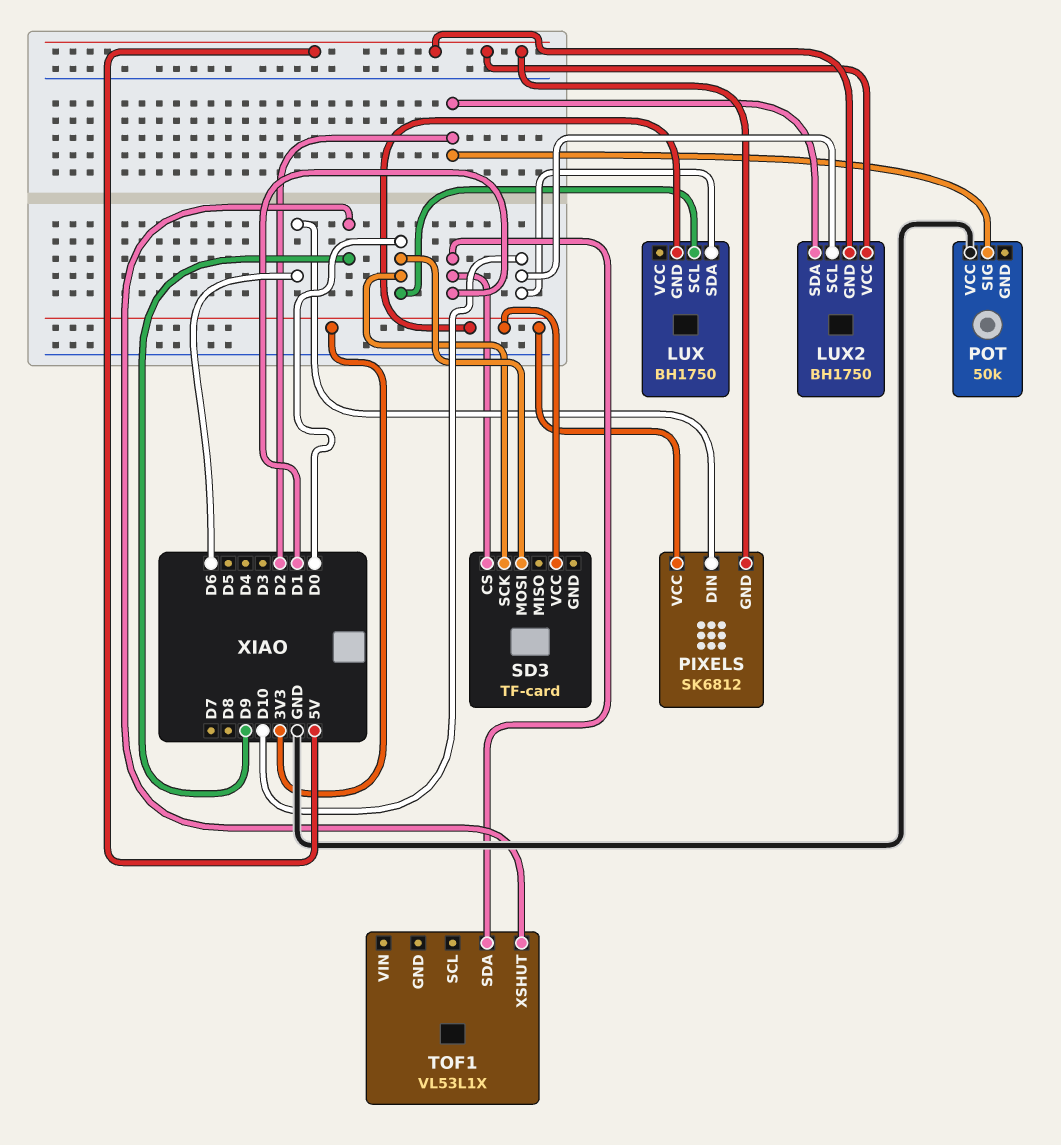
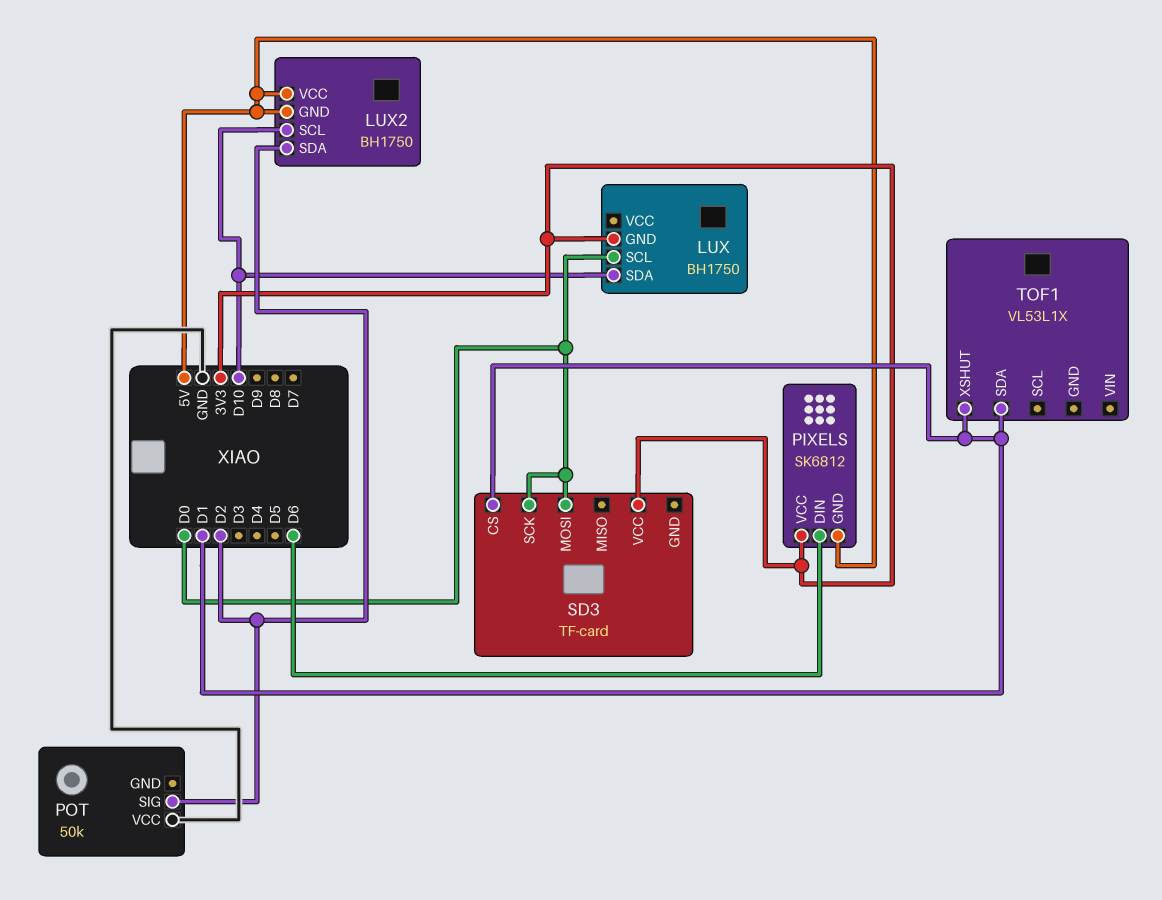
TOF1 pin XSHUT: D9 -> D1

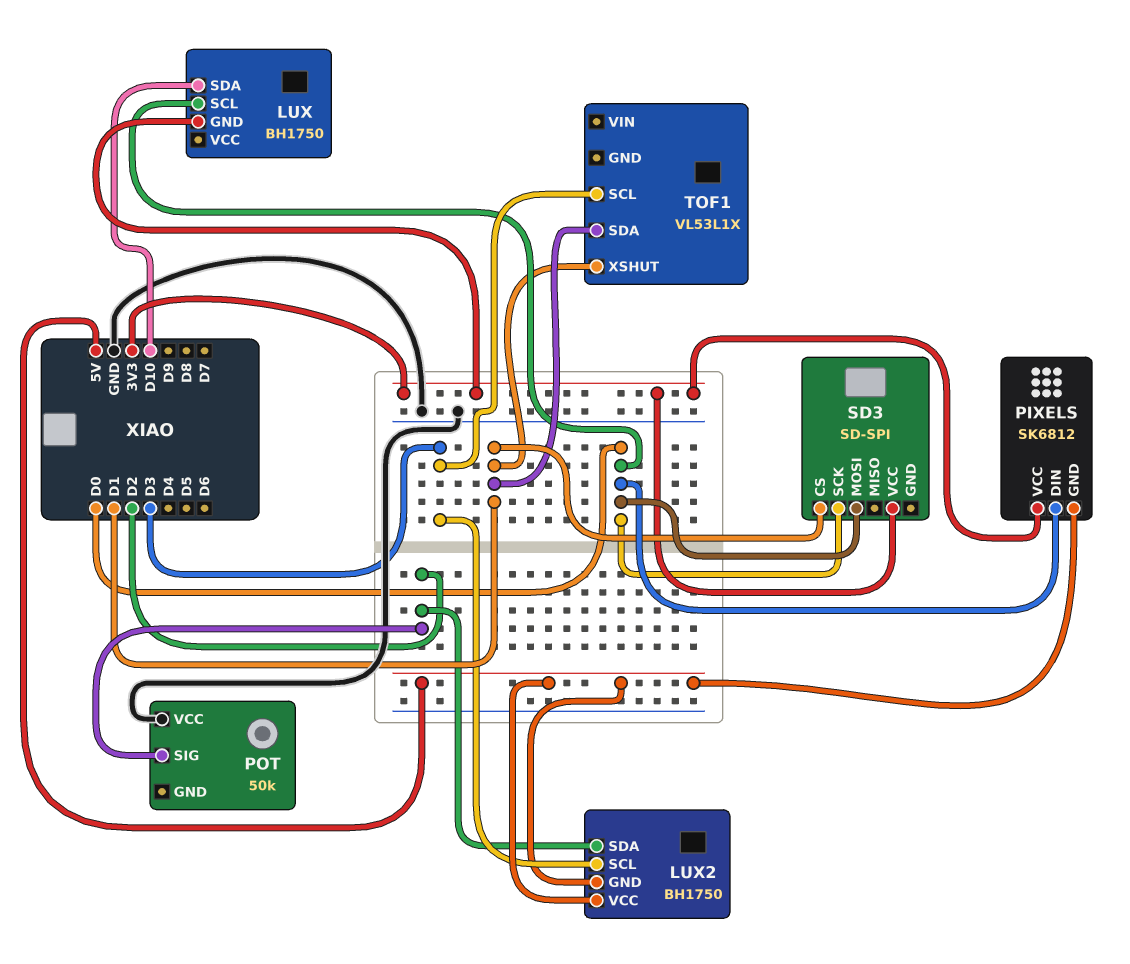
LUX2 pin SCL: D10 -> D3
PIXELS pin DIN: D6 -> D0
SD3: TF-card -> SD-SPI
TOF1 pin SCL: none -> D3

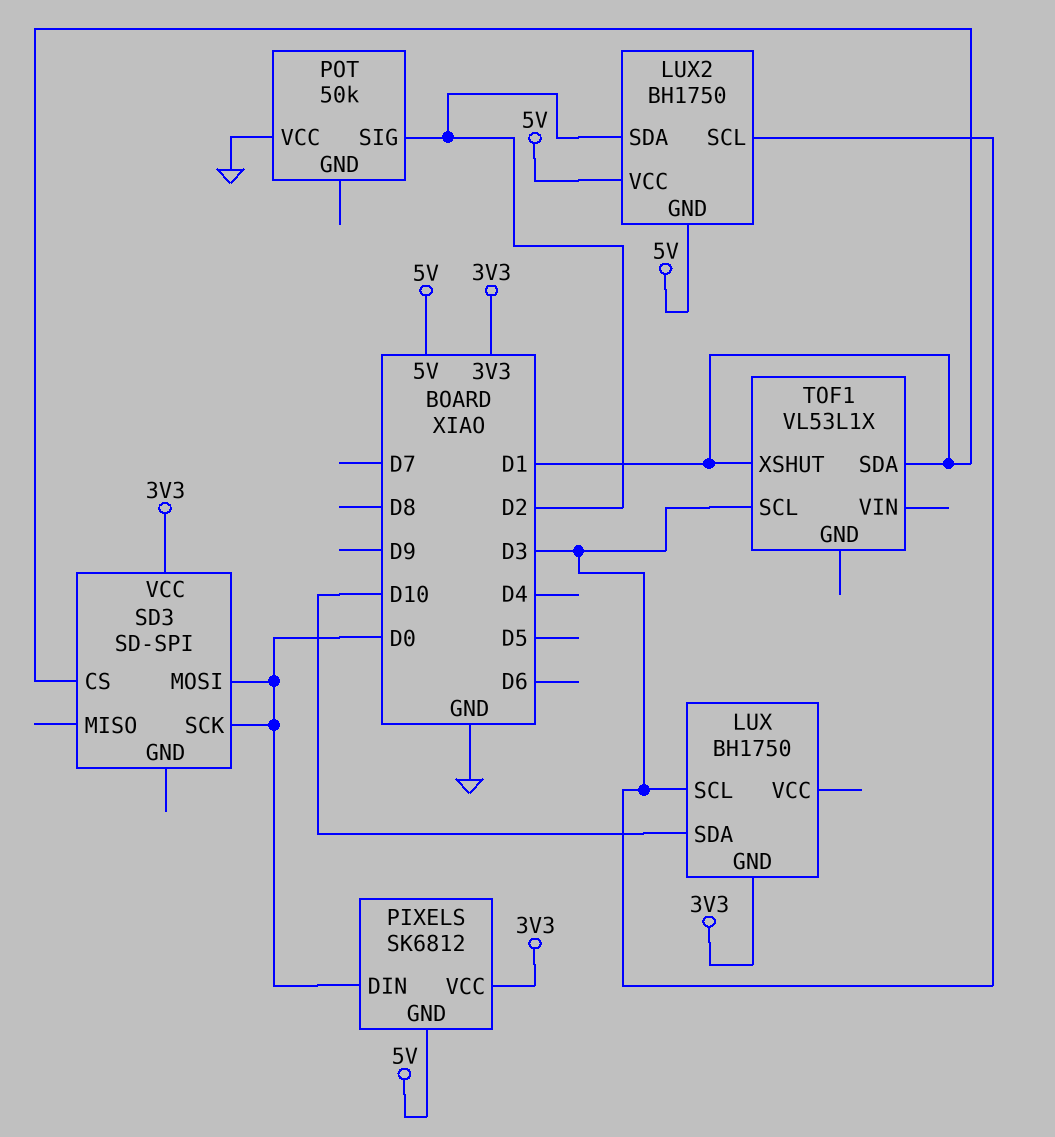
LUX pin SCL: D0 -> D3

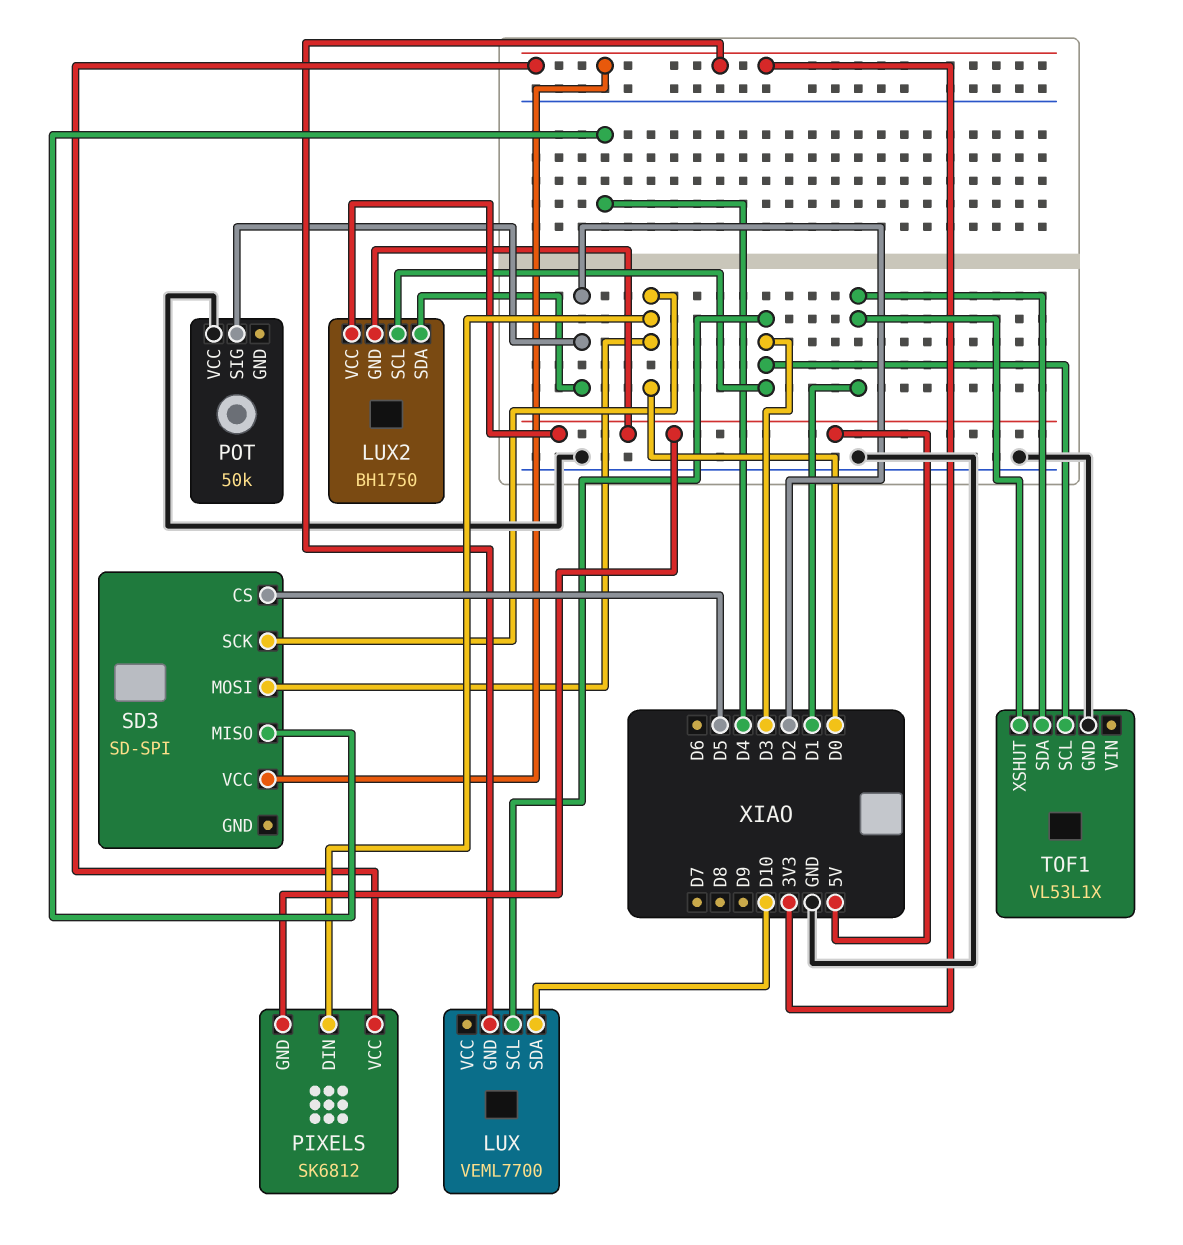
LUX: BH1750 -> VEML7700
SD3 pin CS: D1 -> D5
SD3 pin MISO: none -> D4
TOF1 pin GND: none -> GND

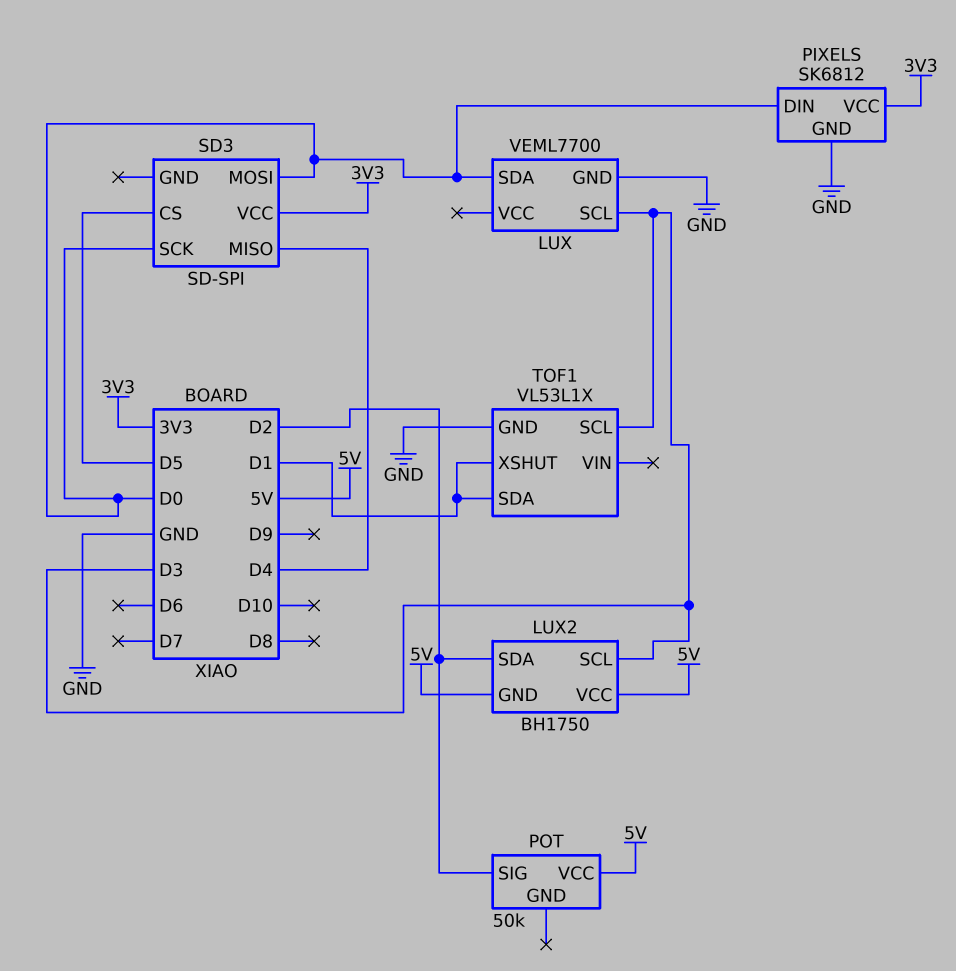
LUX pin GND: 3V3 -> GND
LUX pin SDA: D10 -> D0
PIXELS pin GND: 5V -> GND
POT pin VCC: GND -> 5V

